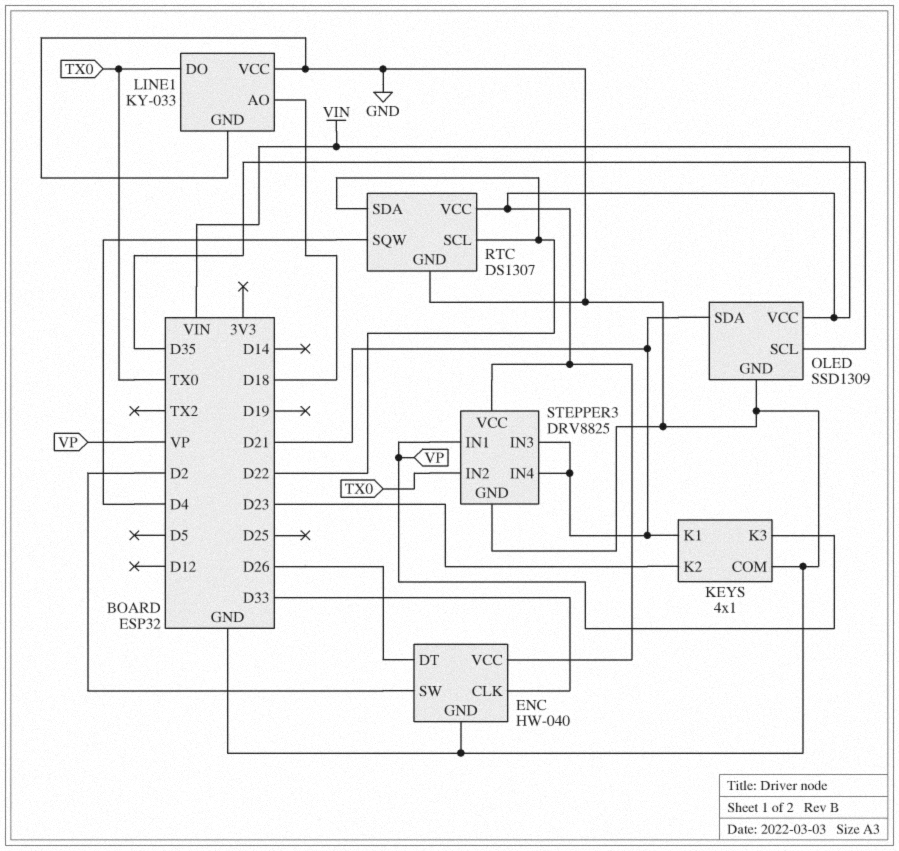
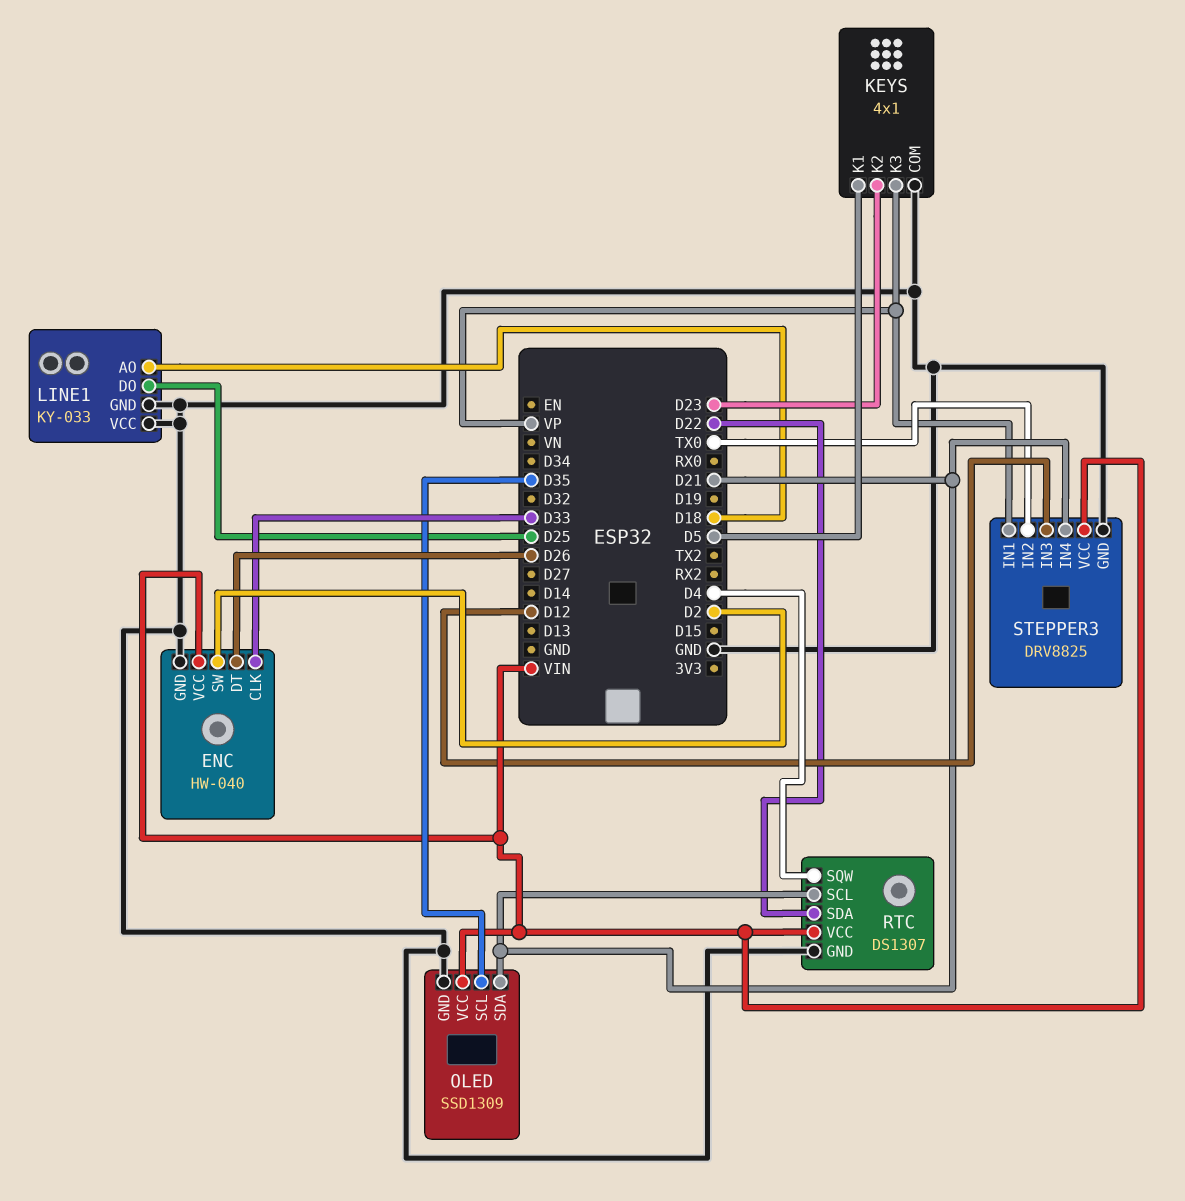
KEYS pin K1: D21 -> D5
LINE1 pin DO: TX0 -> D25
RTC pin SCL: D22 -> D21
STEPPER3 pin IN3: D21 -> D12

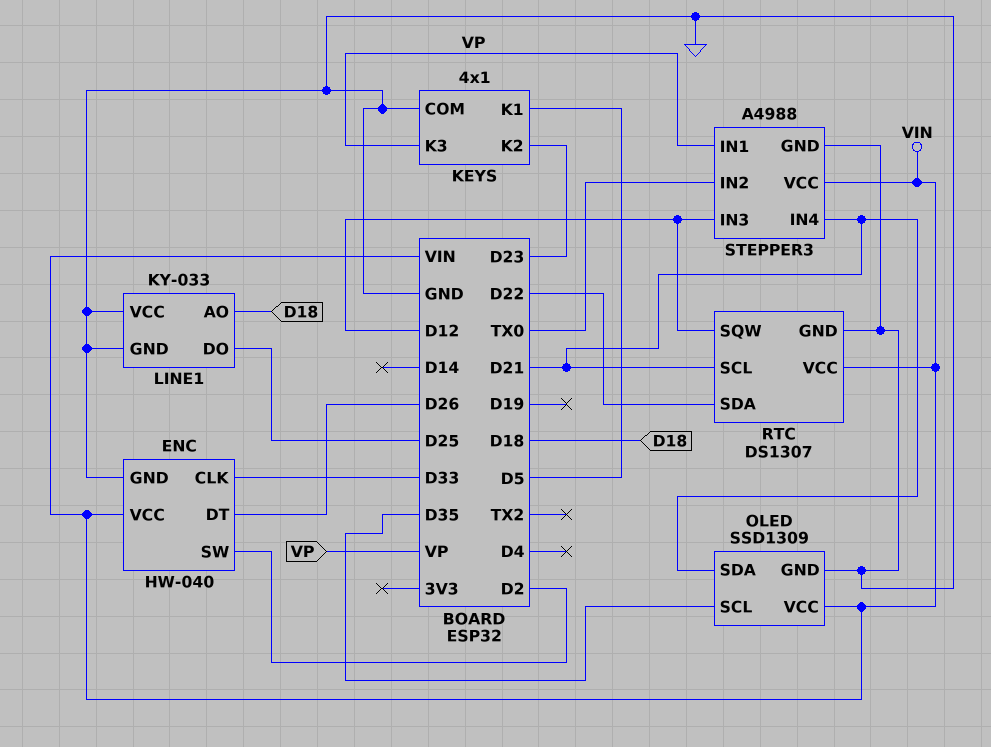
RTC pin SQW: D4 -> D12
STEPPER3: DRV8825 -> A4988

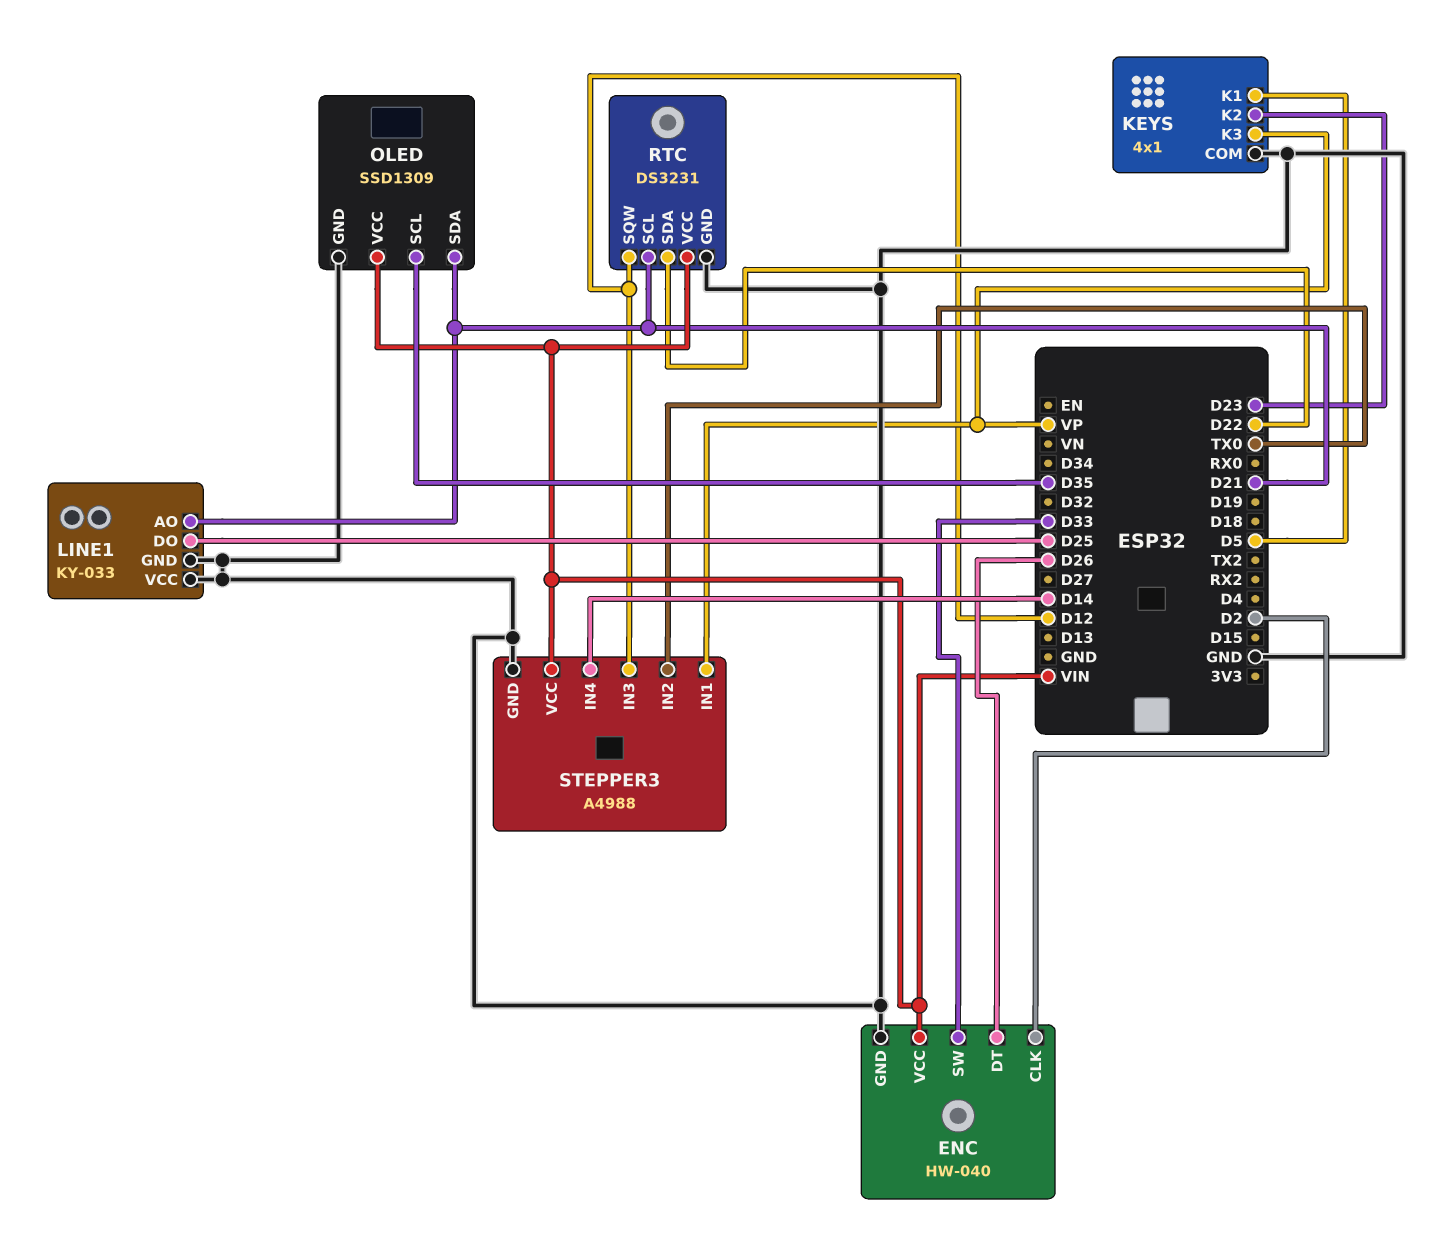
ENC pin CLK: D33 -> D2
ENC pin SW: D2 -> D33
LINE1 pin AO: D18 -> D21
RTC: DS1307 -> DS3231
STEPPER3 pin IN4: D21 -> D14

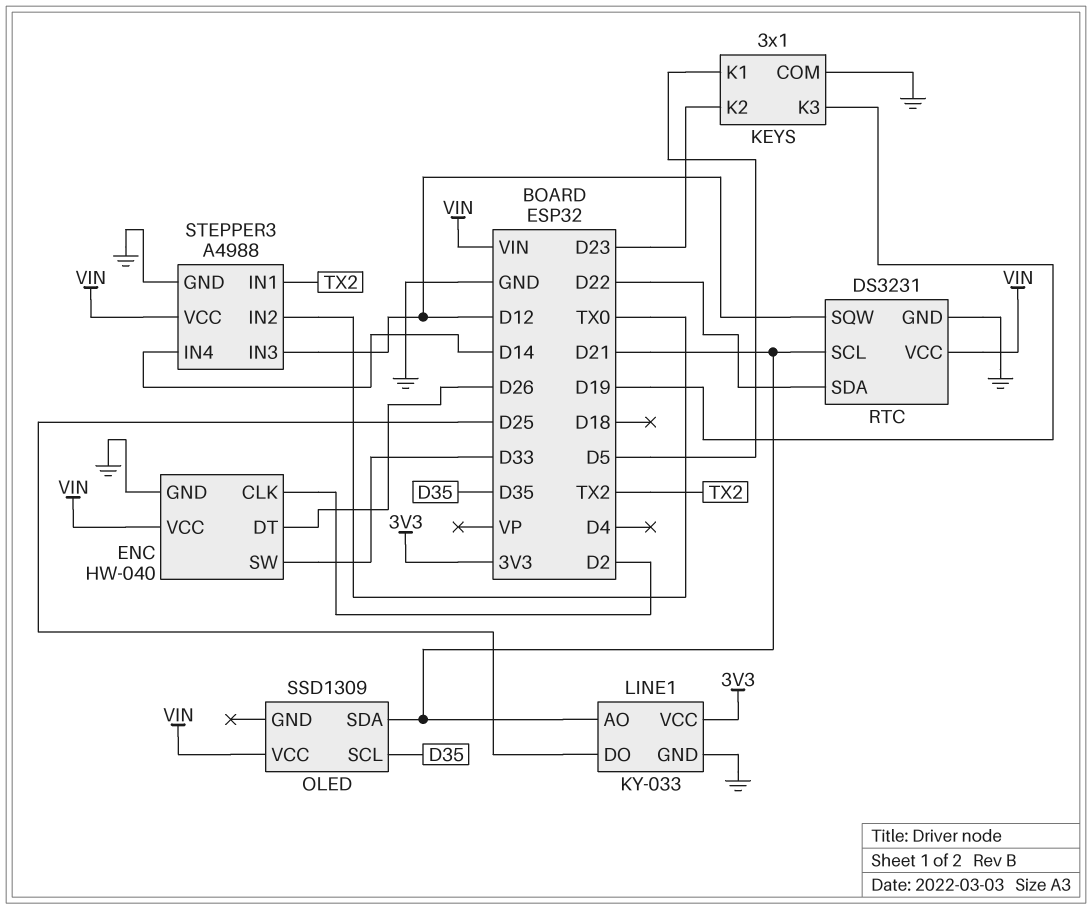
KEYS: 4x1 -> 3x1
KEYS pin K3: VP -> D19
LINE1 pin VCC: GND -> 3V3
OLED pin GND: GND -> none
STEPPER3 pin IN1: VP -> TX2

